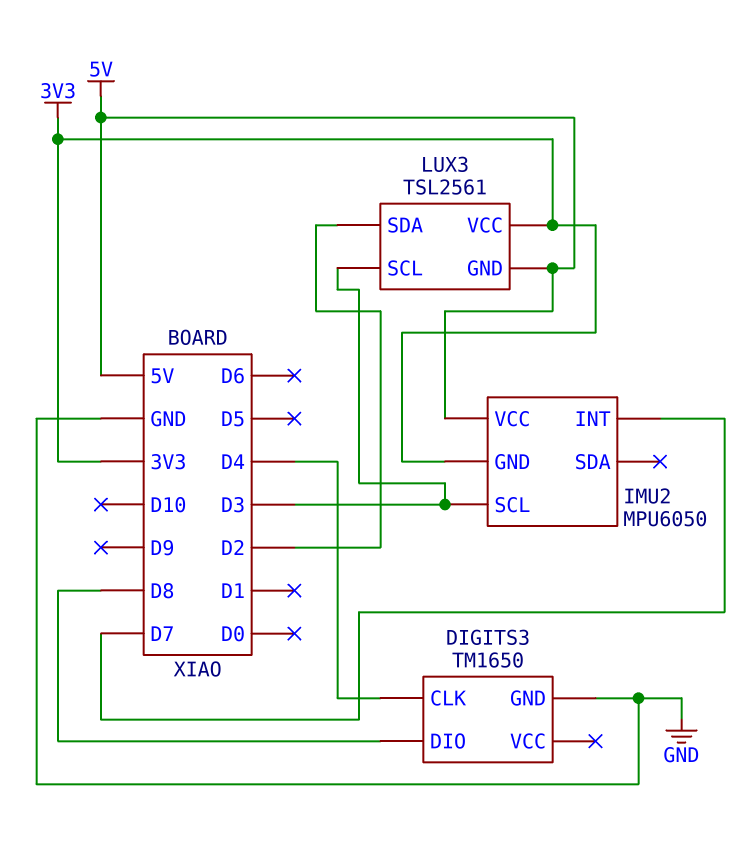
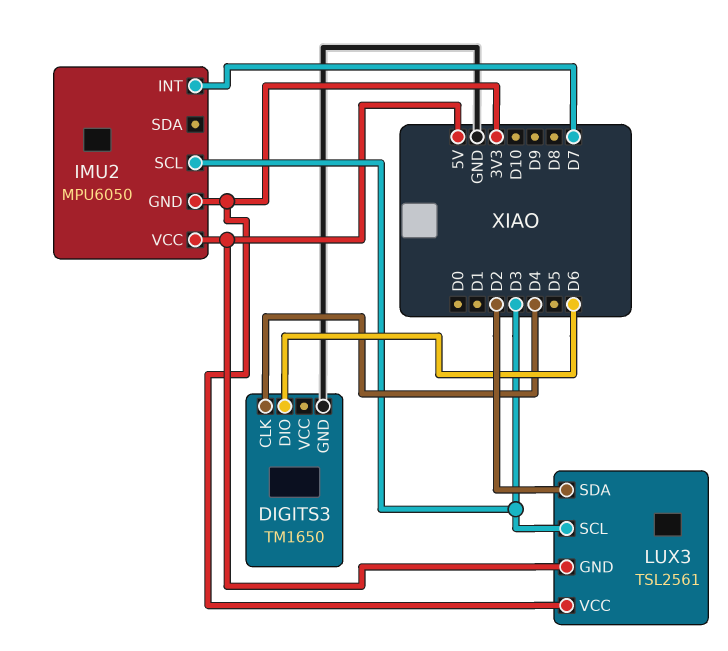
DIGITS3 pin DIO: D8 -> D6

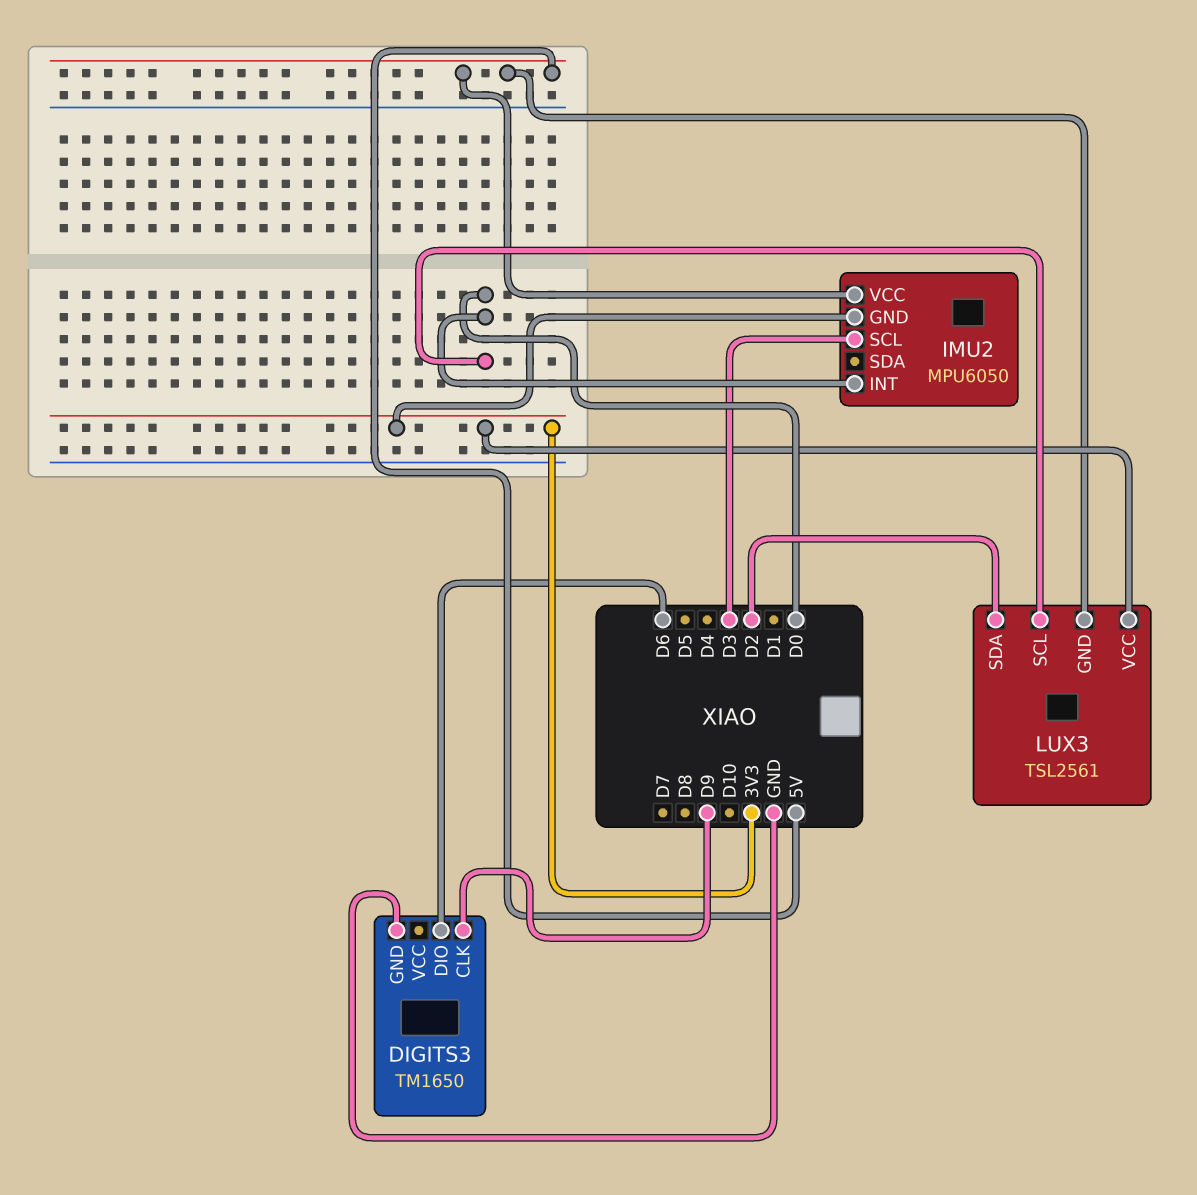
DIGITS3 pin CLK: D4 -> D9
IMU2 pin INT: D7 -> D0
LUX3 pin SCL: D3 -> D0

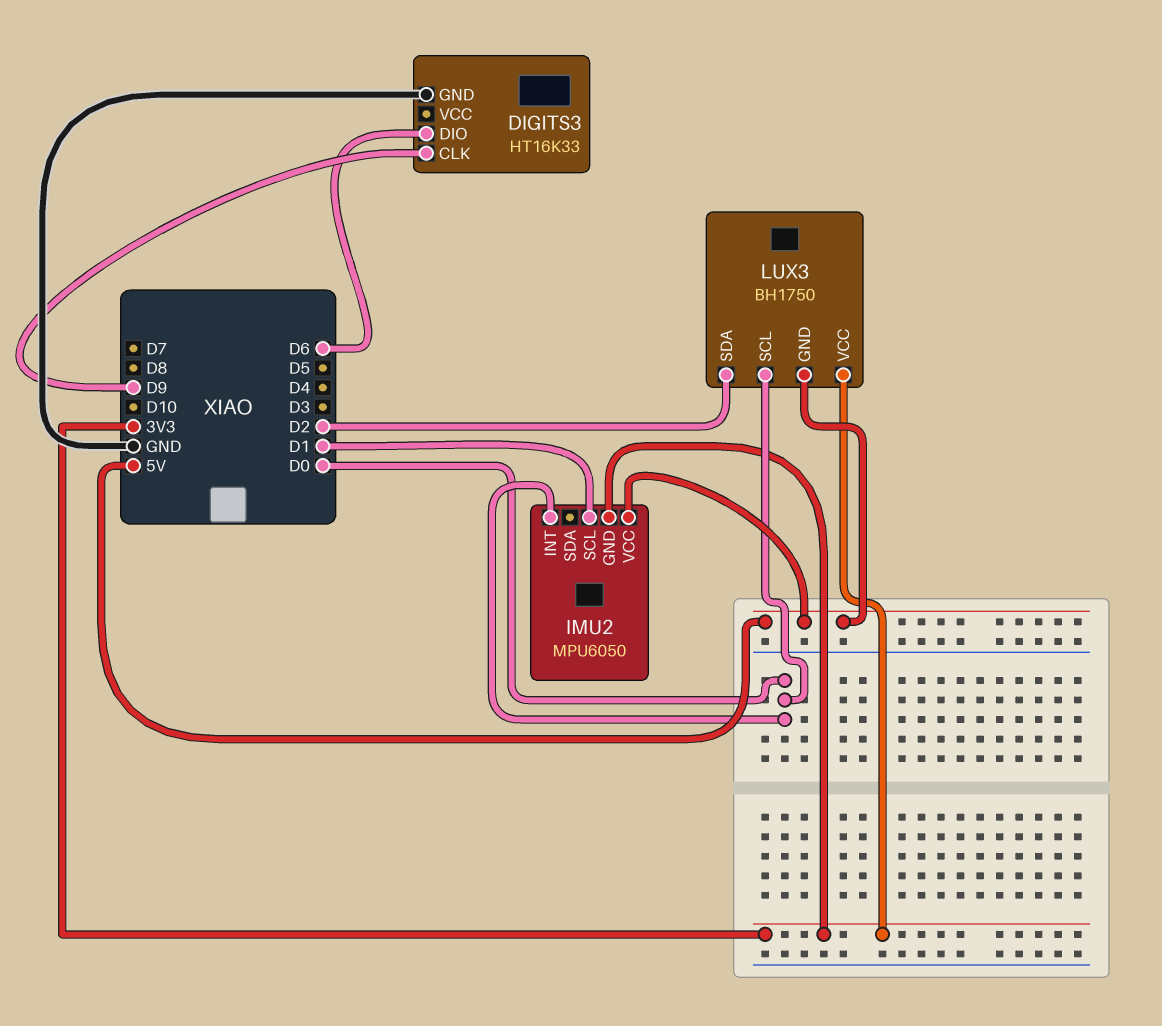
DIGITS3: TM1650 -> HT16K33
IMU2 pin SCL: D3 -> D1
LUX3: TSL2561 -> BH1750

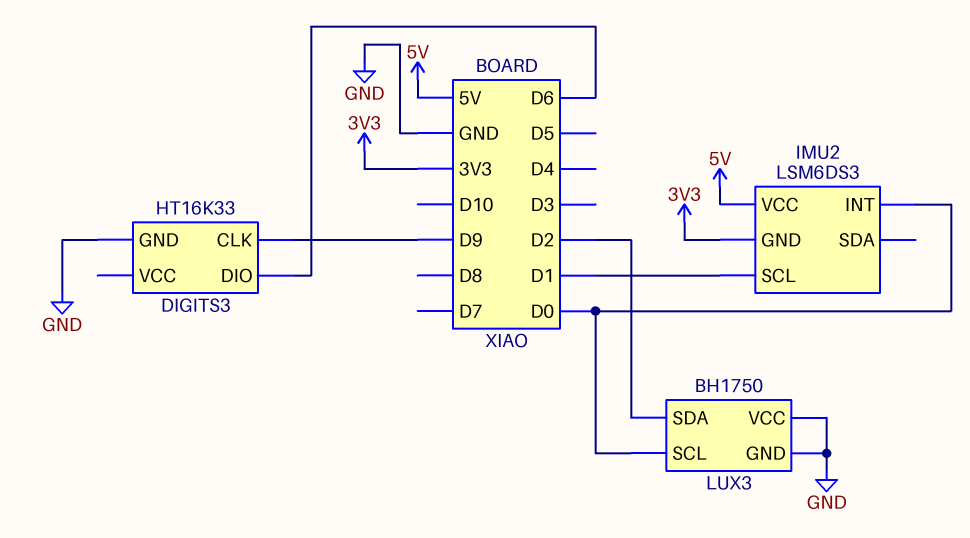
IMU2: MPU6050 -> LSM6DS3
LUX3 pin GND: 5V -> GND
LUX3 pin VCC: 3V3 -> GND

